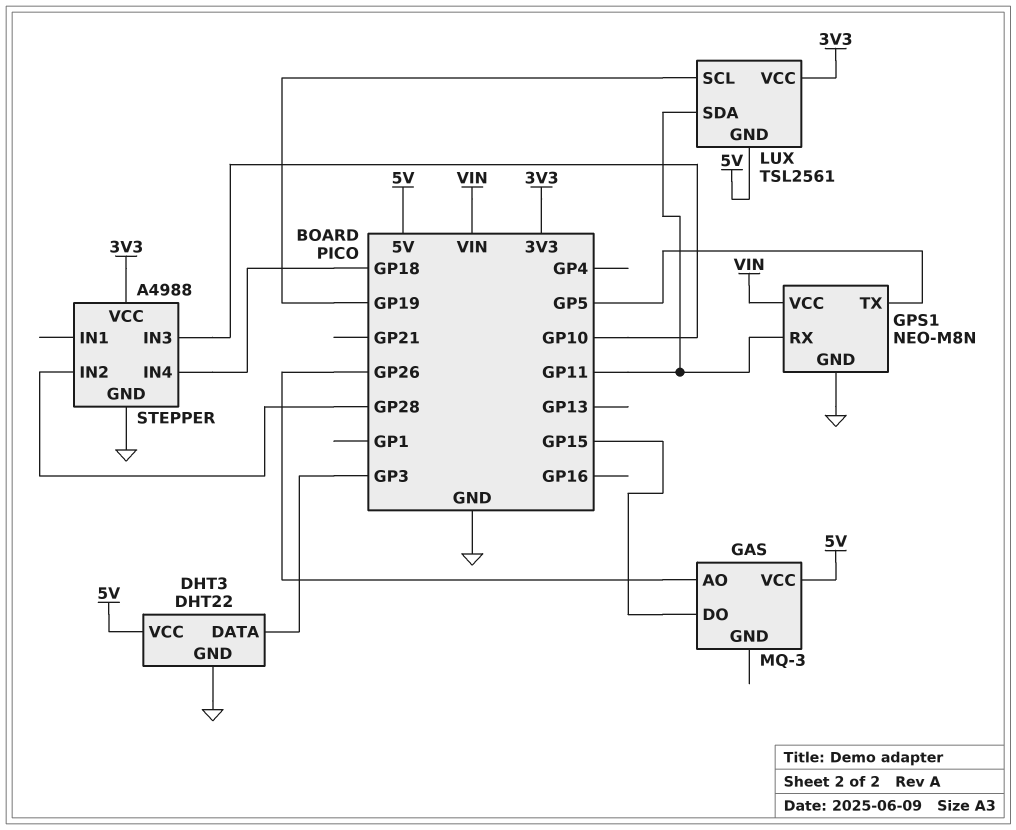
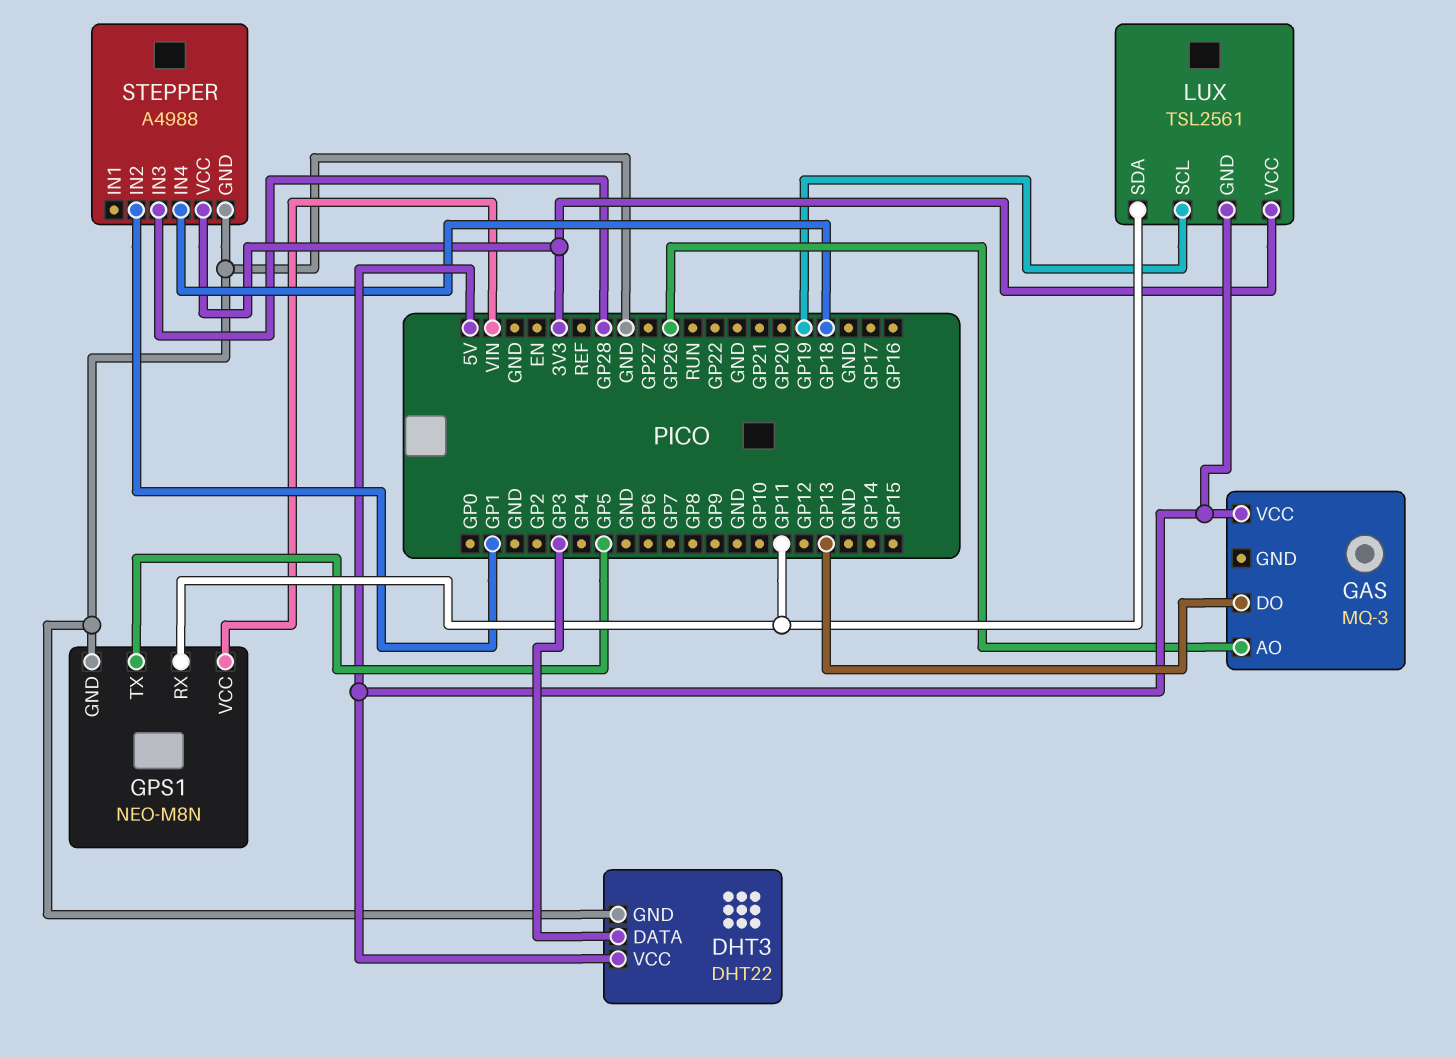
GAS pin DO: GP15 -> GP13
STEPPER pin IN2: GP28 -> GP1
STEPPER pin IN3: GP10 -> GP28

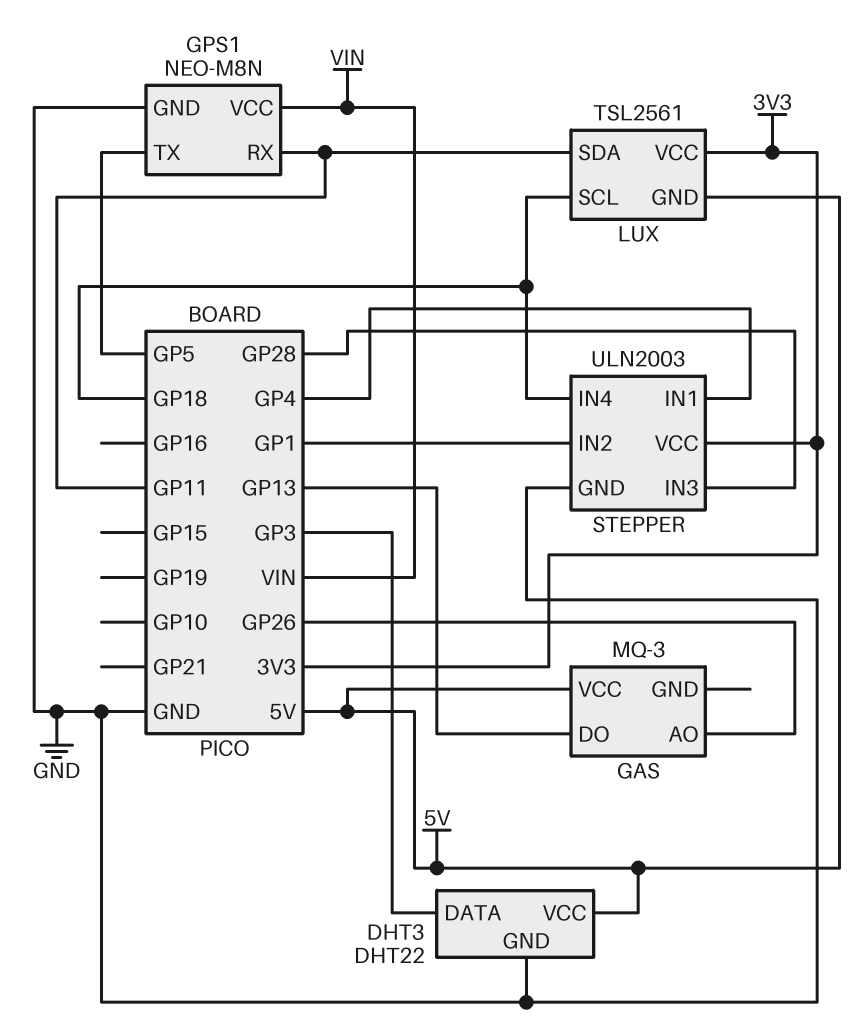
LUX pin SCL: GP19 -> GP18
STEPPER: A4988 -> ULN2003
STEPPER pin IN1: none -> GP4

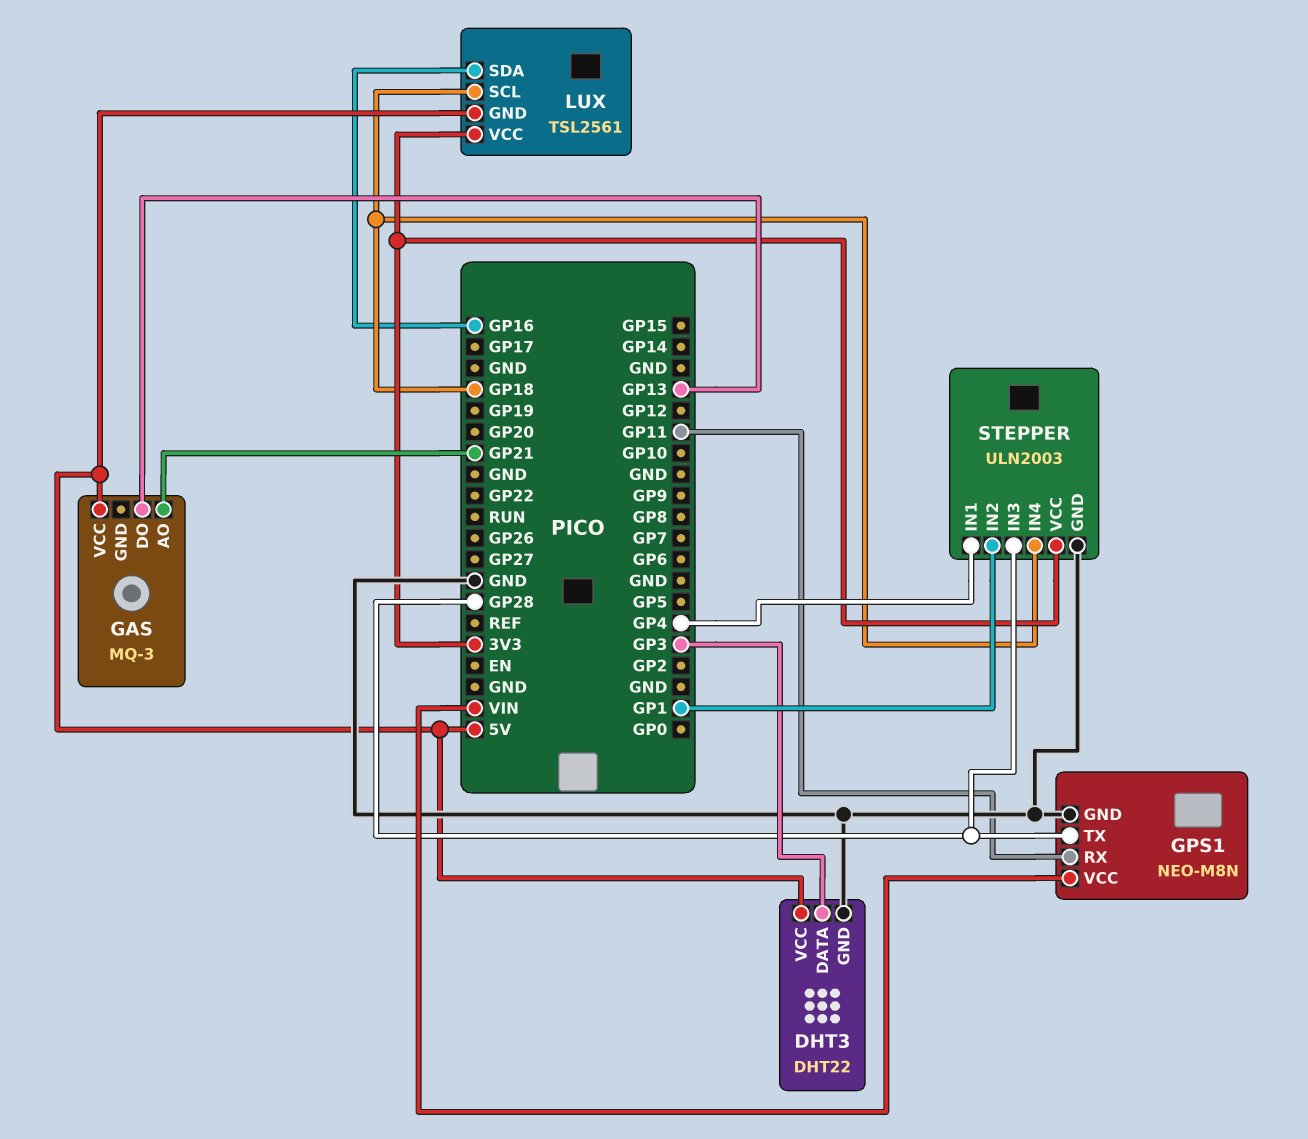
GAS pin AO: GP26 -> GP21
GPS1 pin TX: GP5 -> GP28
LUX pin SDA: GP11 -> GP16

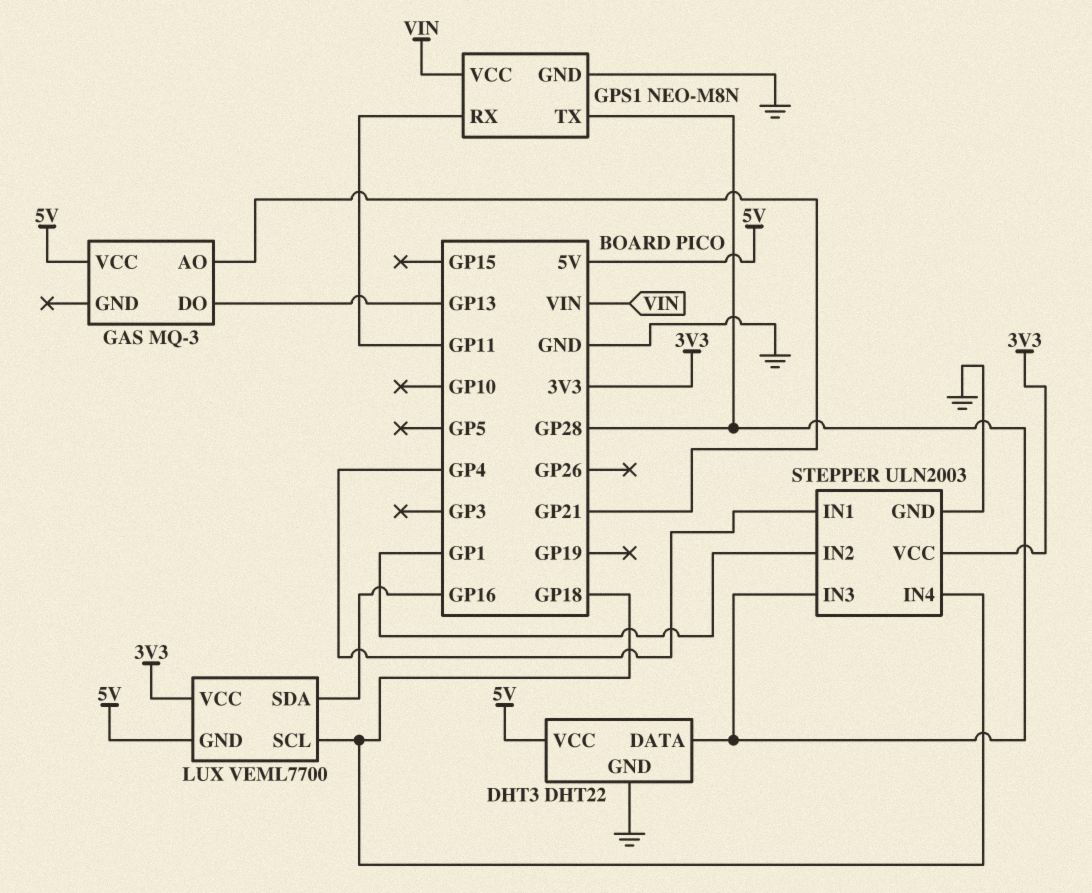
DHT3 pin DATA: GP3 -> GP28
LUX: TSL2561 -> VEML7700

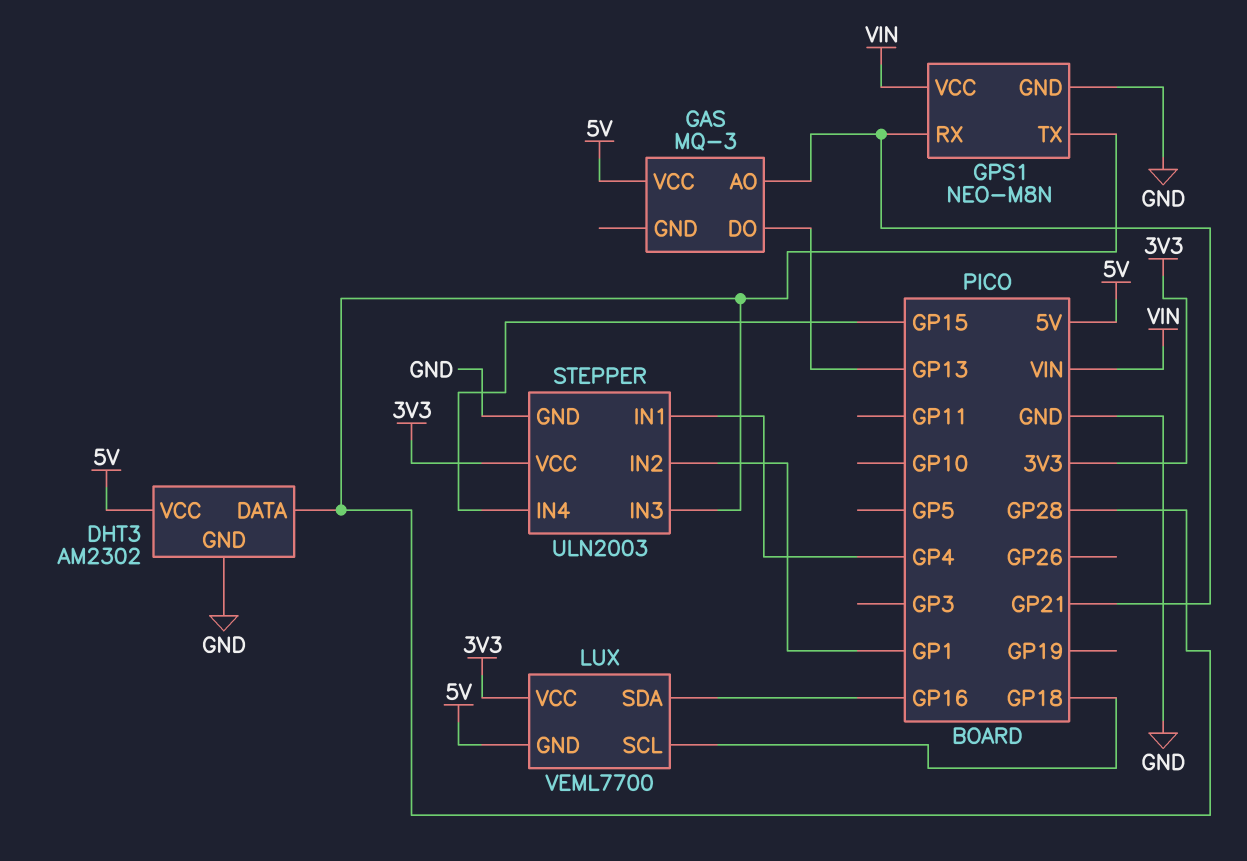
DHT3: DHT22 -> AM2302
GPS1 pin RX: GP11 -> GP21
STEPPER pin IN4: GP18 -> GP15

